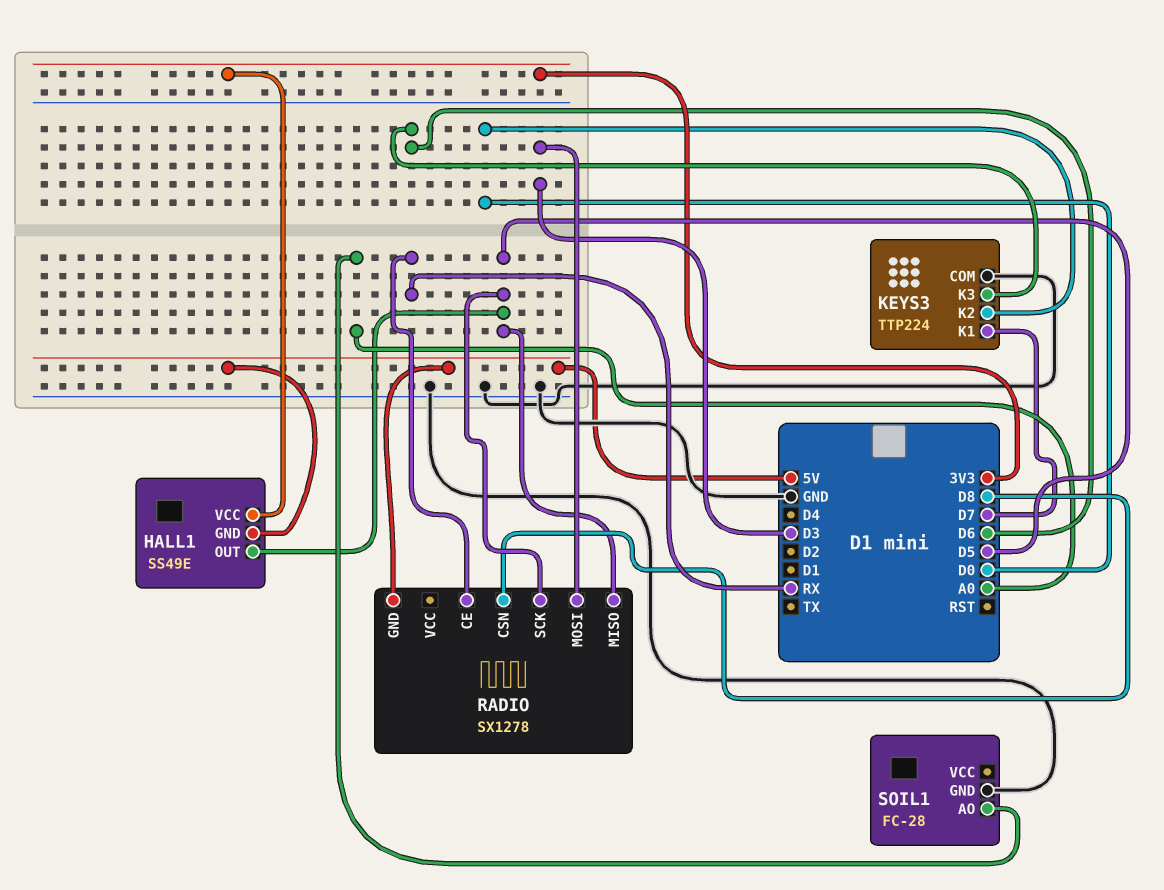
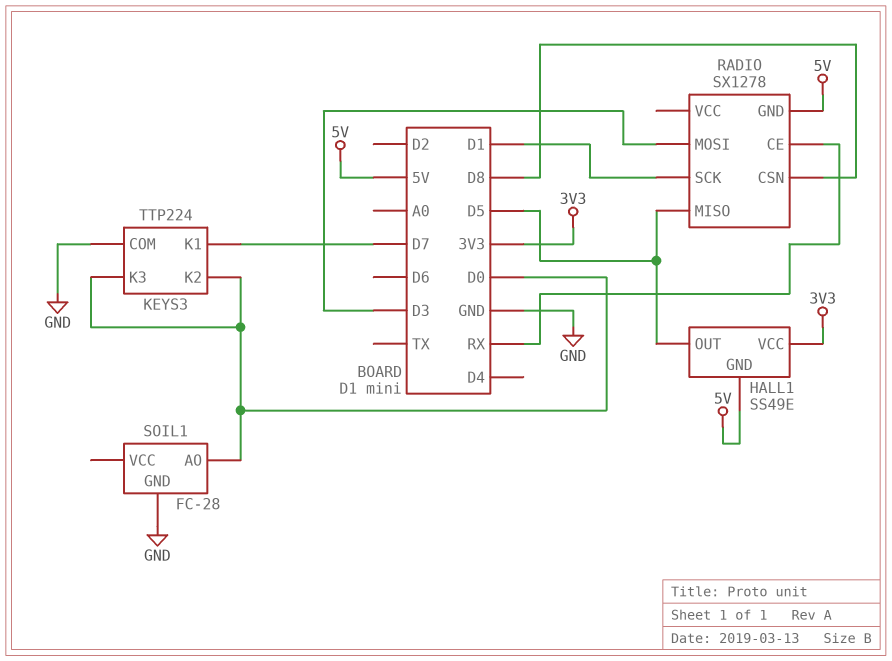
KEYS3 pin K3: D6 -> D0
RADIO pin SCK: D5 -> D1
SOIL1 pin AO: A0 -> D0

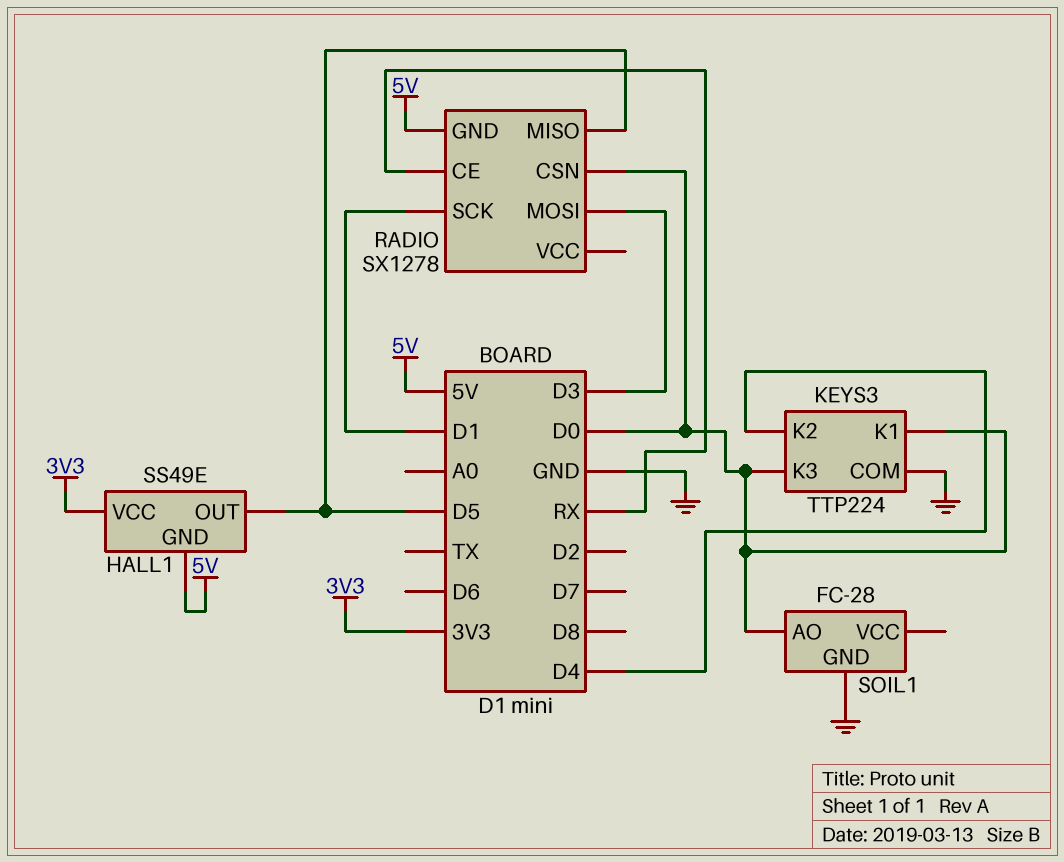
KEYS3 pin K1: D7 -> D0
KEYS3 pin K2: D0 -> D4
RADIO pin CSN: D8 -> D0

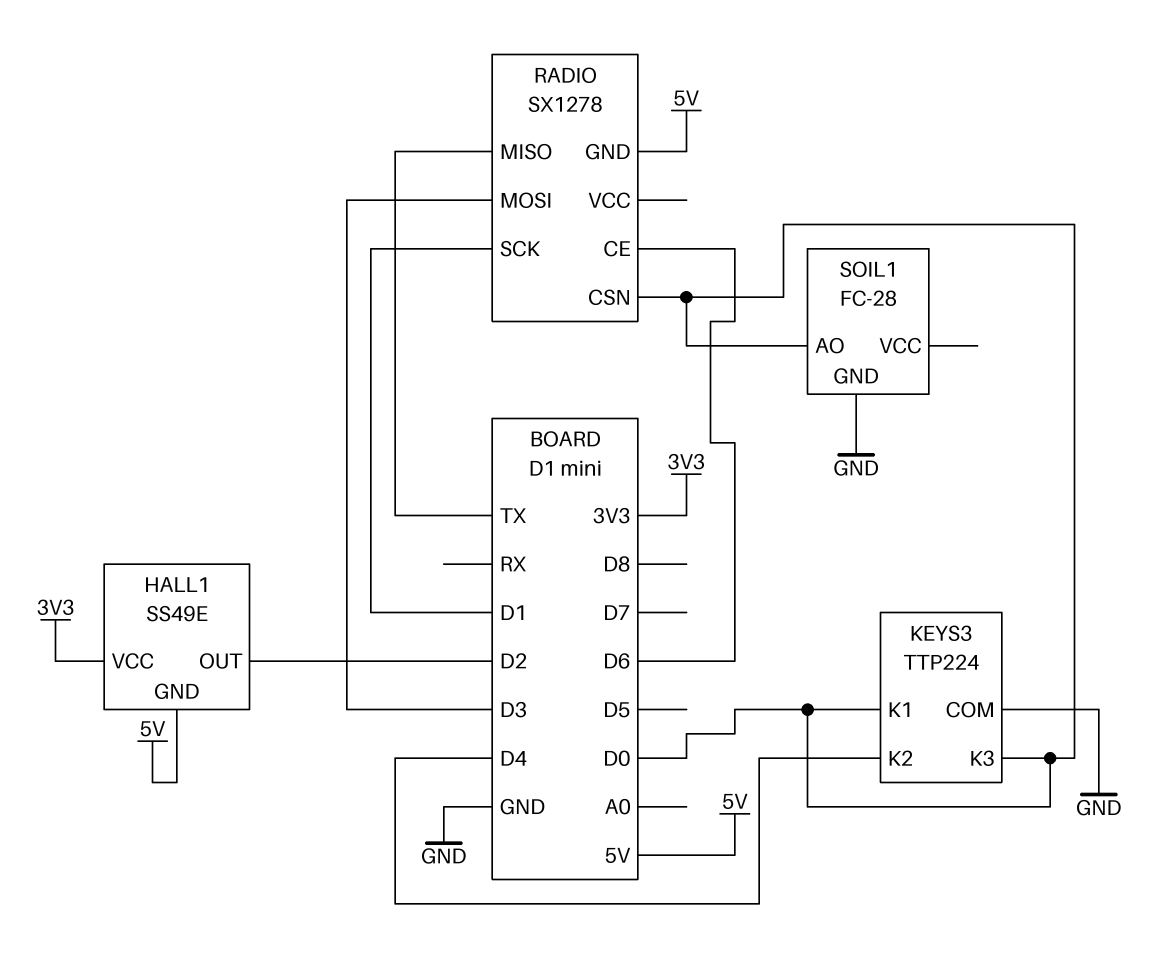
HALL1 pin OUT: D5 -> D2
RADIO pin CE: RX -> D6
RADIO pin MISO: D5 -> TX

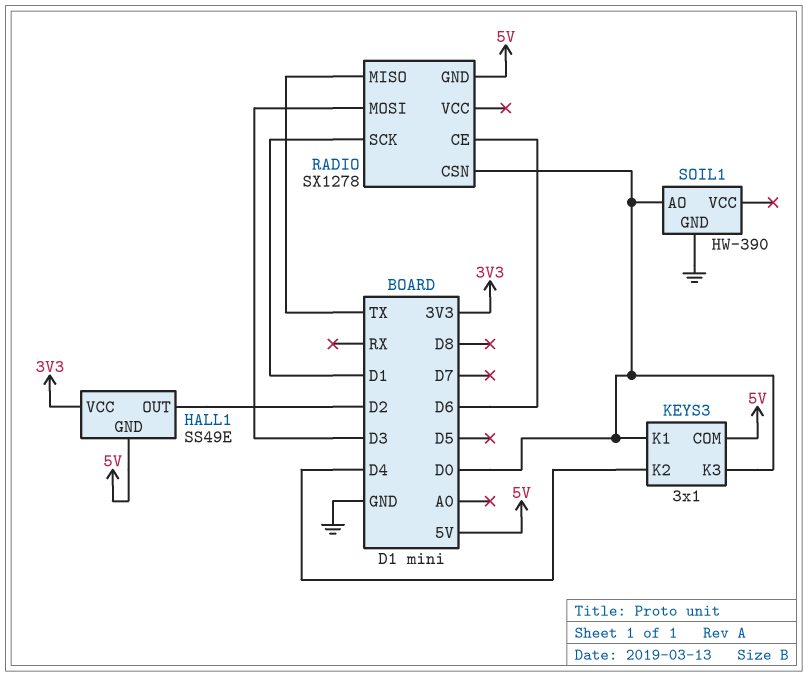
KEYS3: TTP224 -> 3x1
KEYS3 pin COM: GND -> 5V
SOIL1: FC-28 -> HW-390

